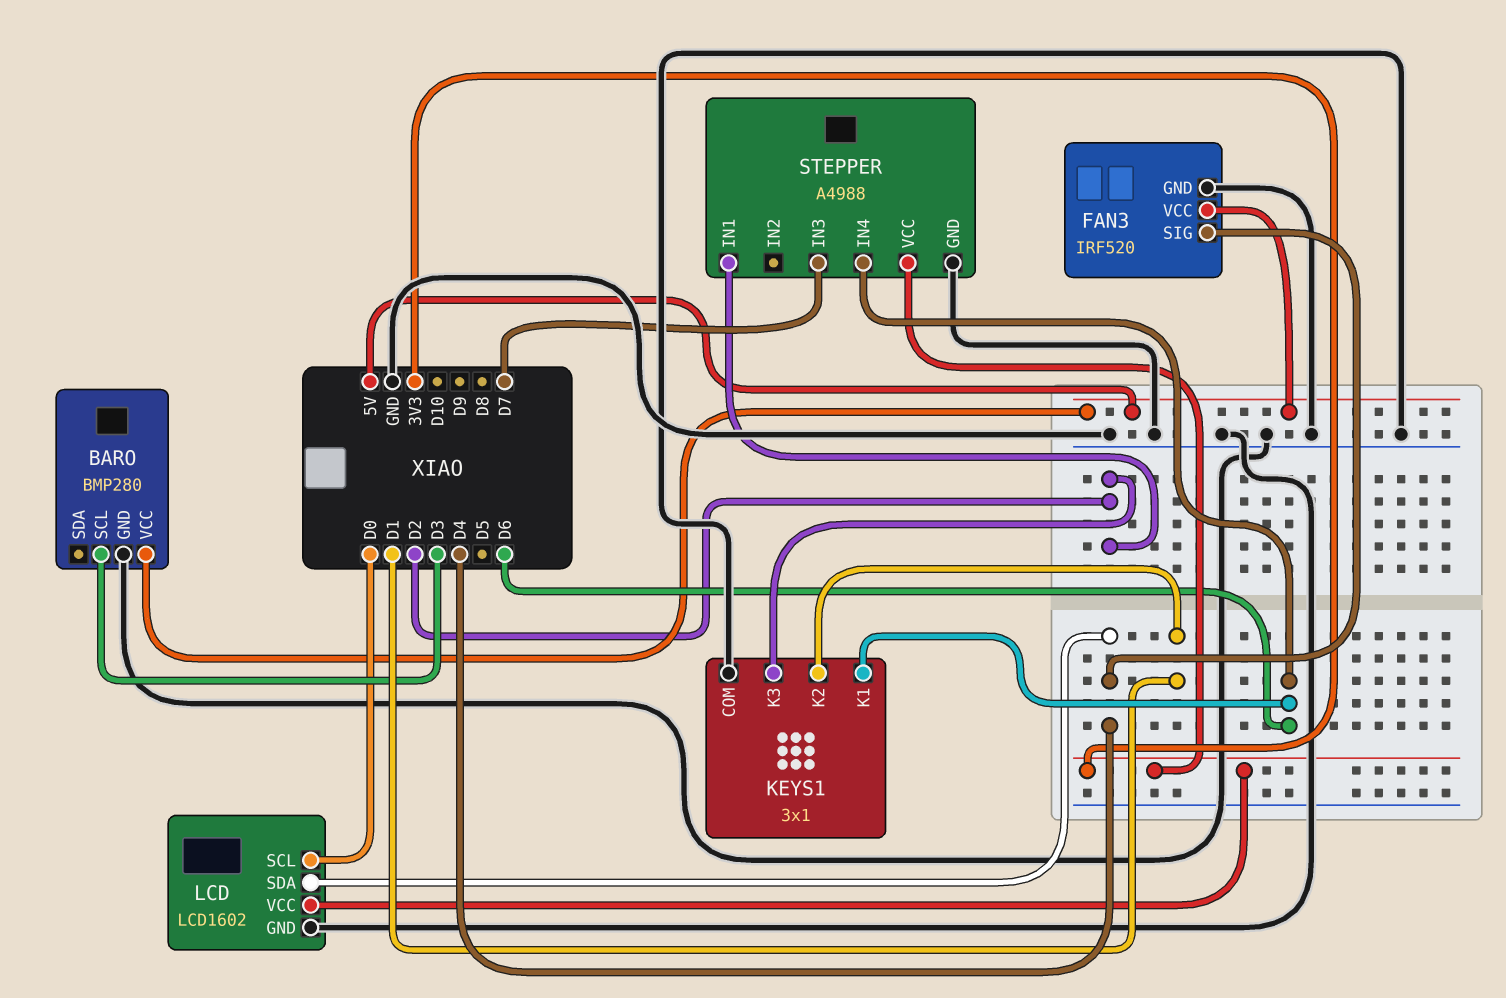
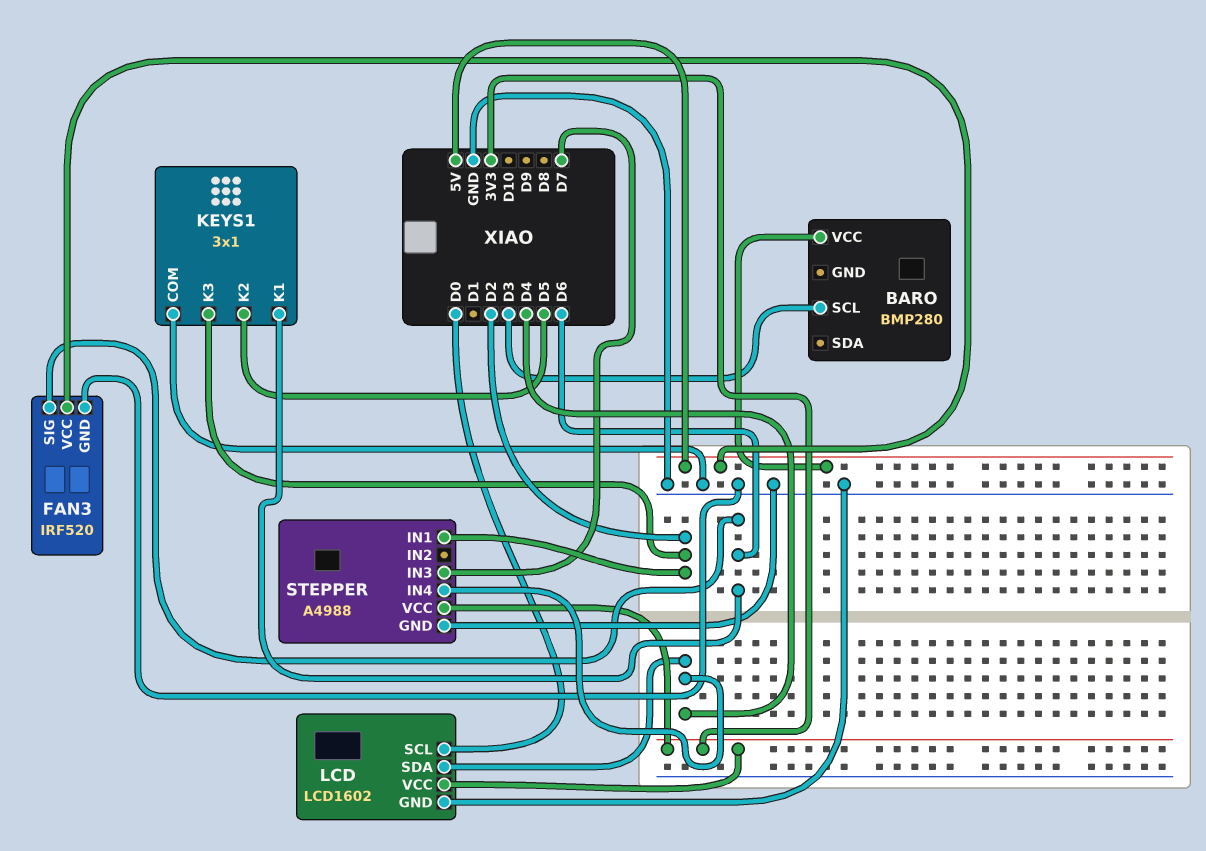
BARO pin GND: GND -> none
FAN3 pin SIG: D4 -> D6
KEYS1 pin K2: D1 -> D5
STEPPER pin IN4: D6 -> D4

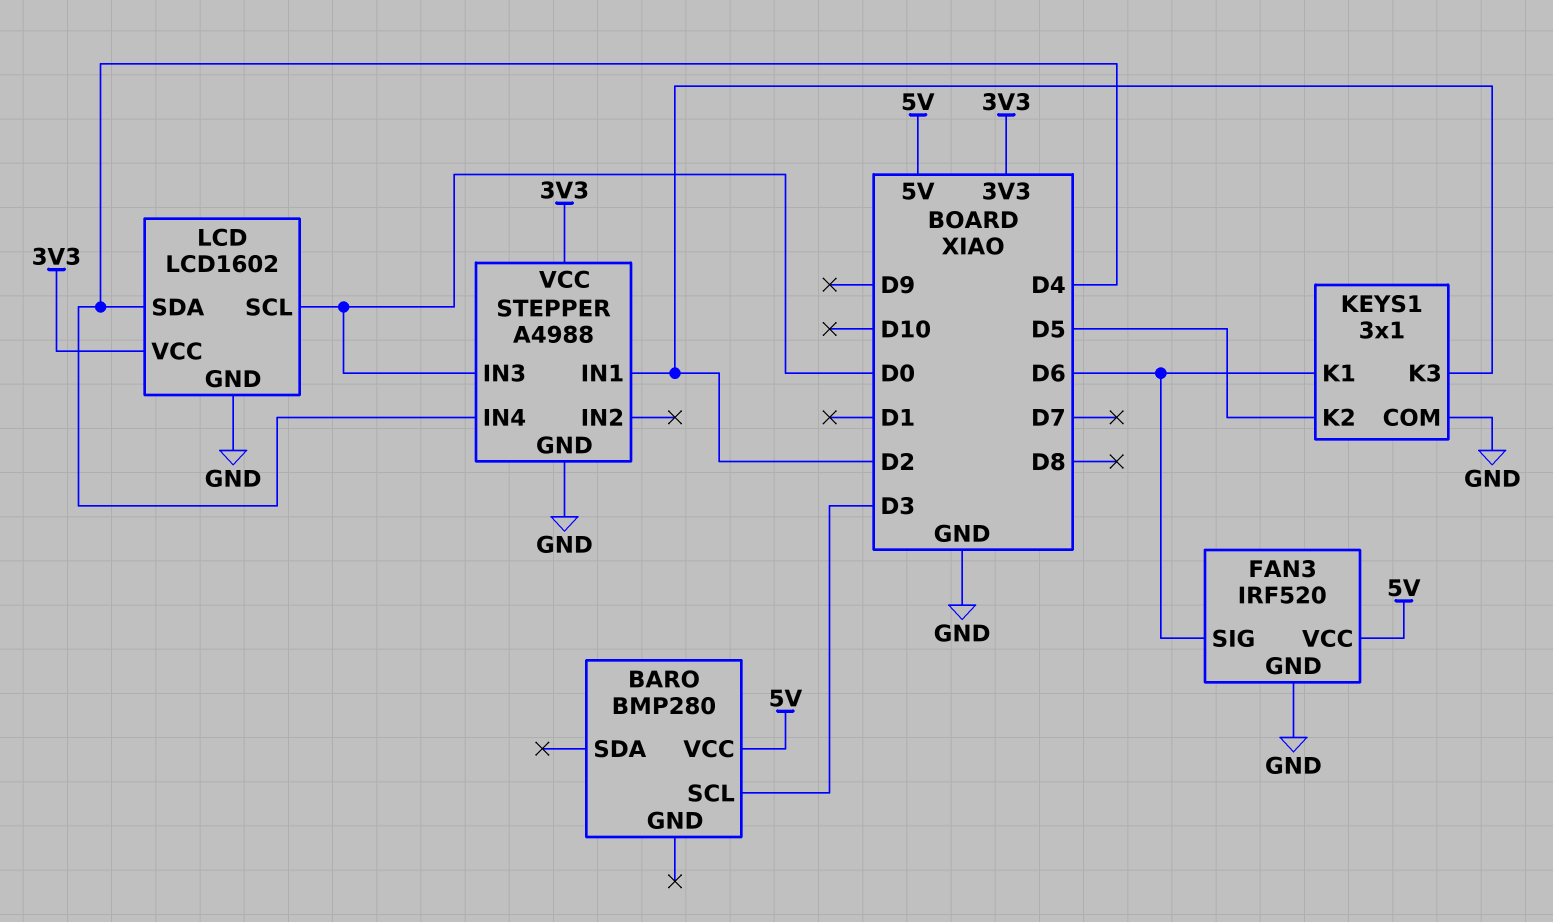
STEPPER pin IN3: D7 -> D0

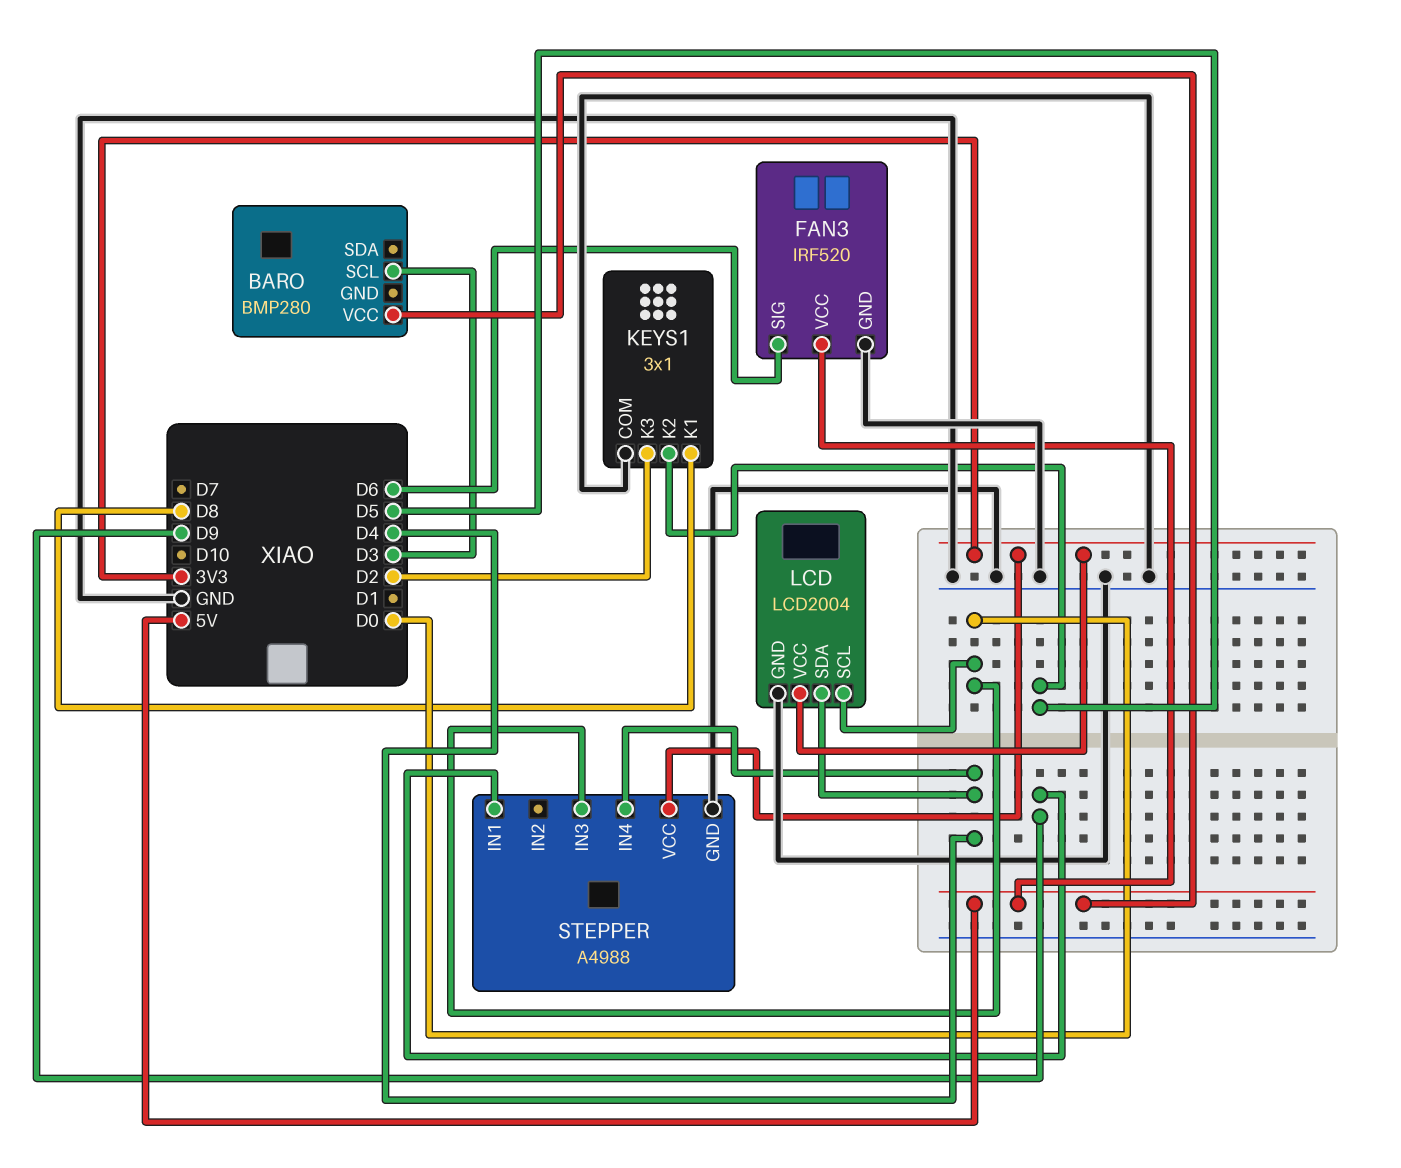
KEYS1 pin K1: D6 -> D8
LCD: LCD1602 -> LCD2004
STEPPER pin IN1: D2 -> D9

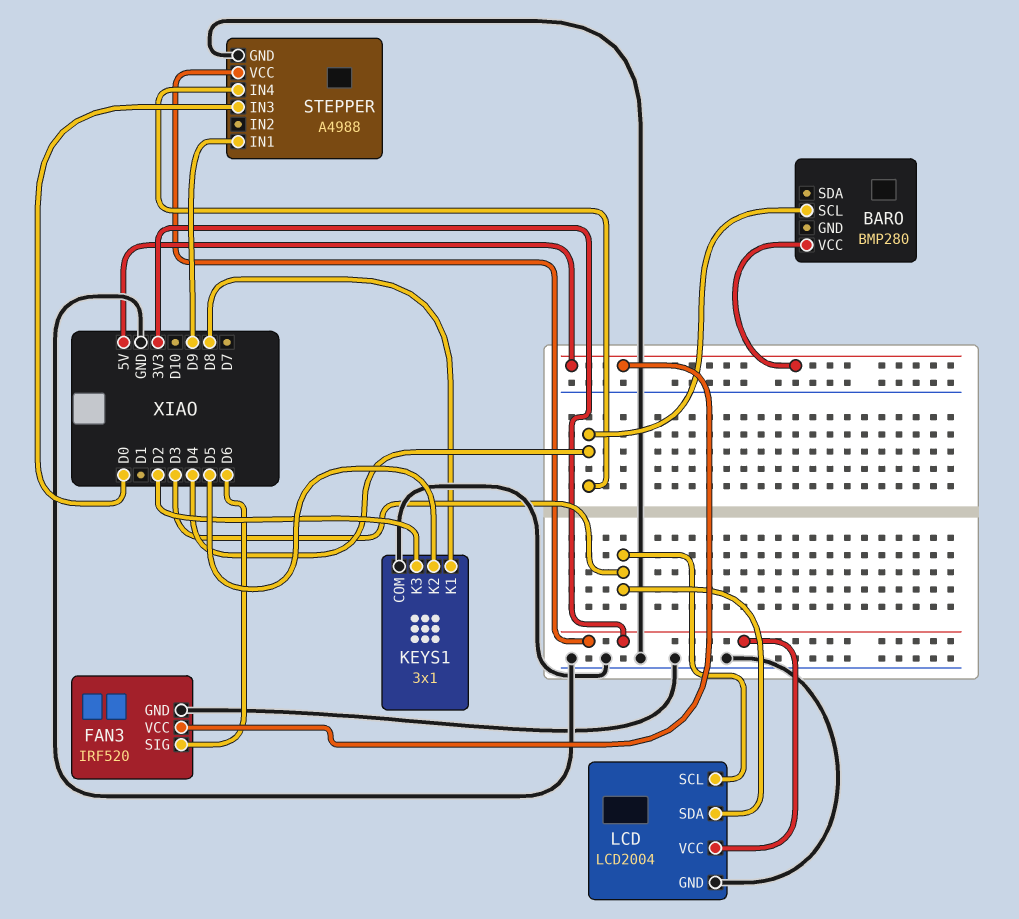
BARO pin SCL: D3 -> D4
LCD pin SCL: D0 -> D3
LCD pin SDA: D4 -> D3

